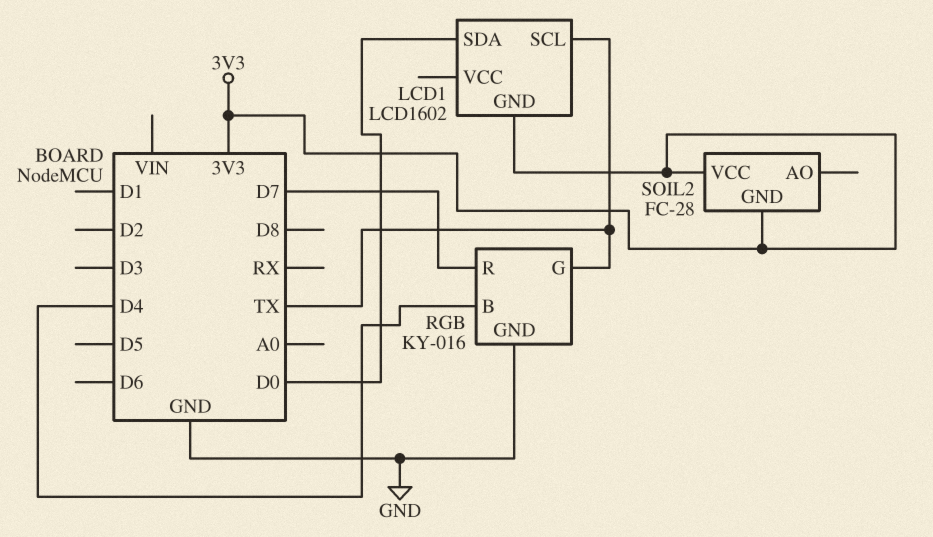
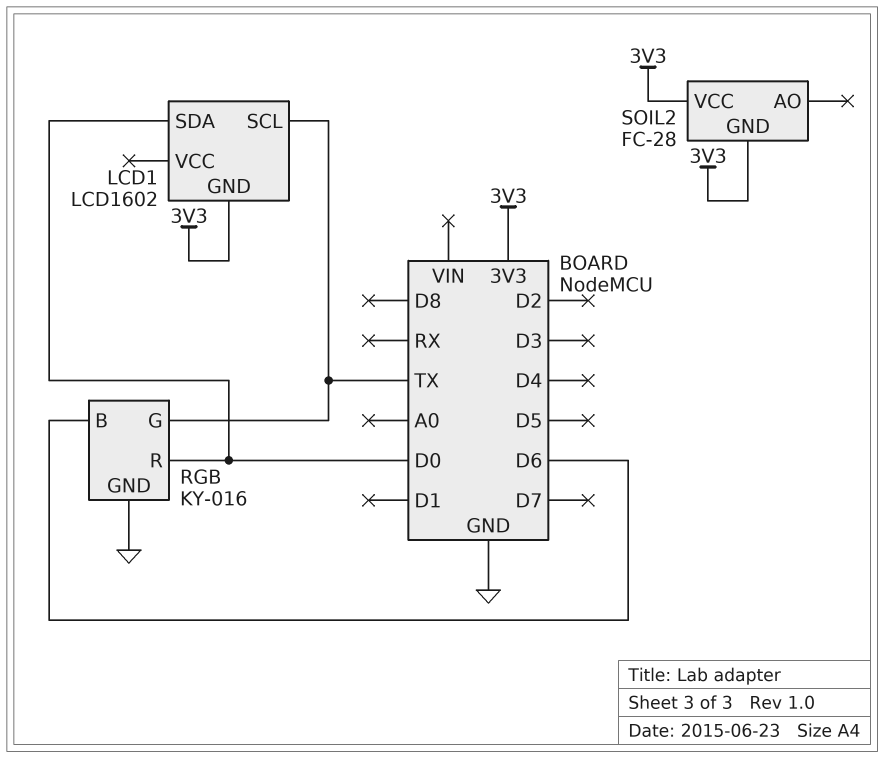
RGB pin B: D4 -> D6
RGB pin R: D7 -> D0

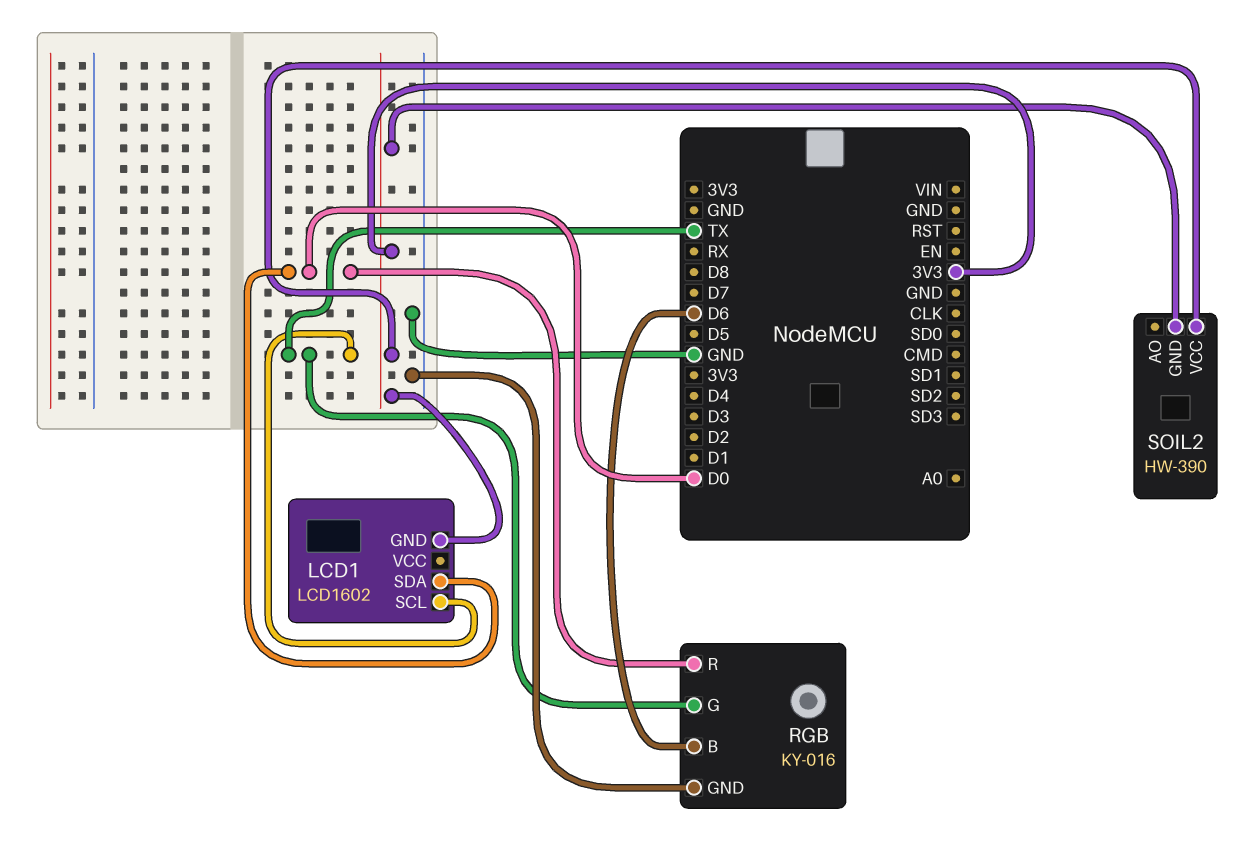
SOIL2: FC-28 -> HW-390

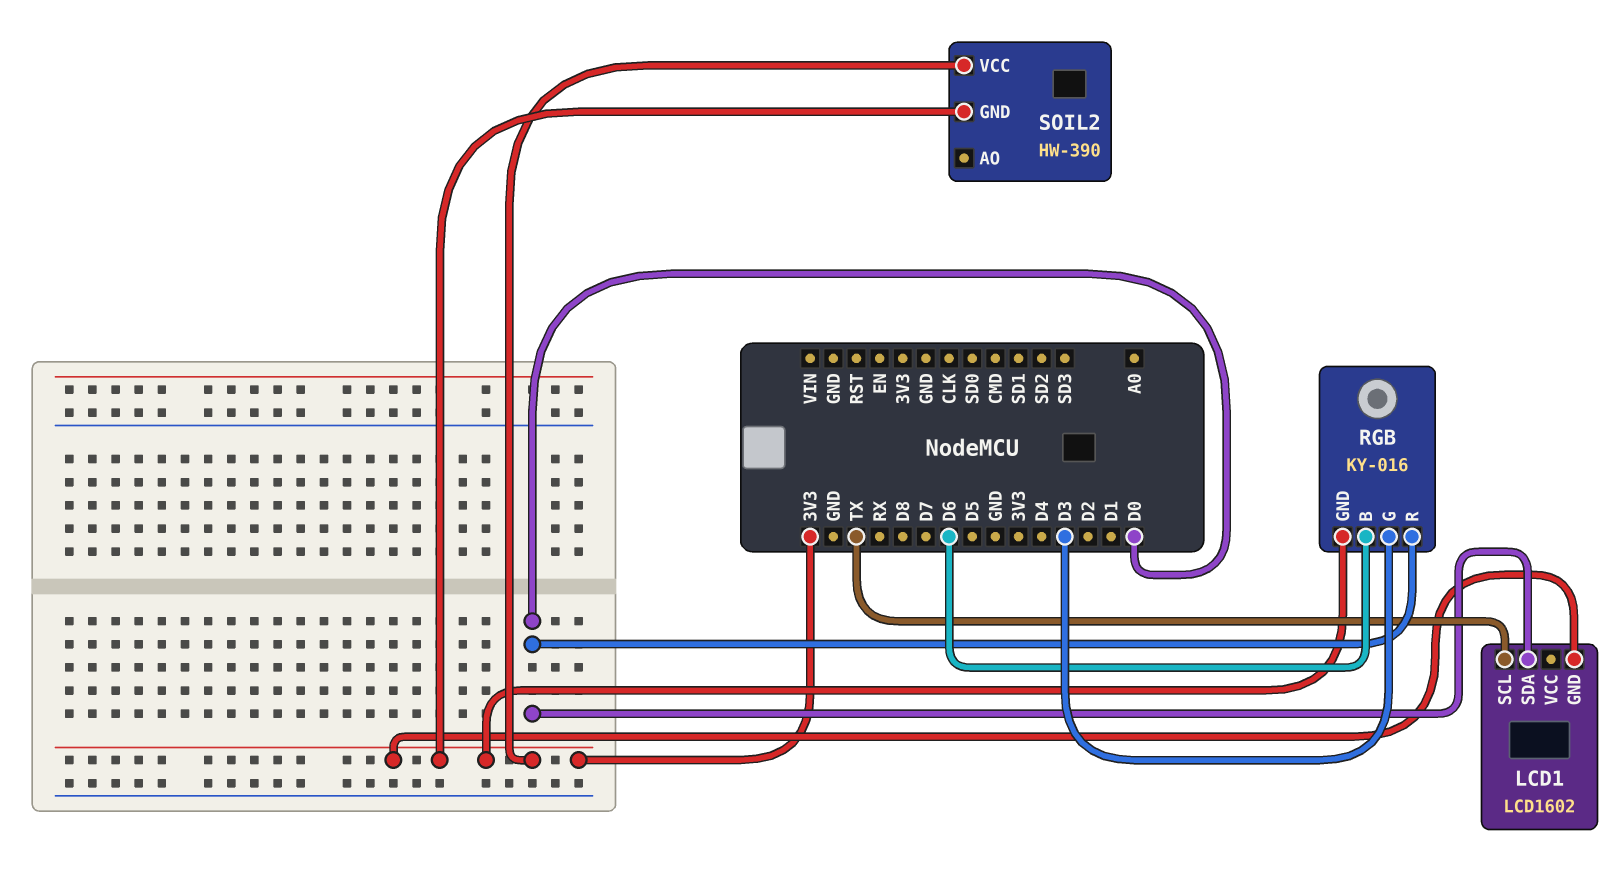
RGB pin G: TX -> D3
RGB pin GND: GND -> 3V3

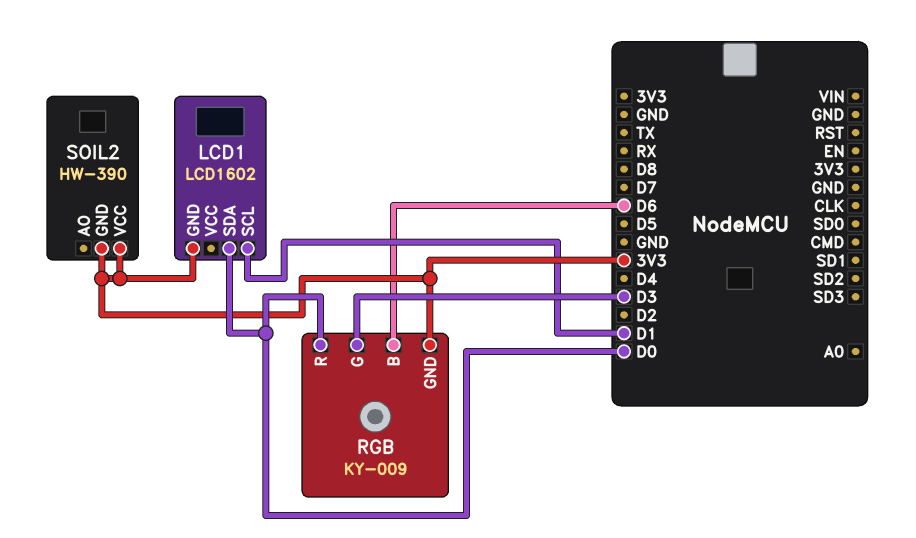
LCD1 pin SCL: TX -> D1
RGB: KY-016 -> KY-009

